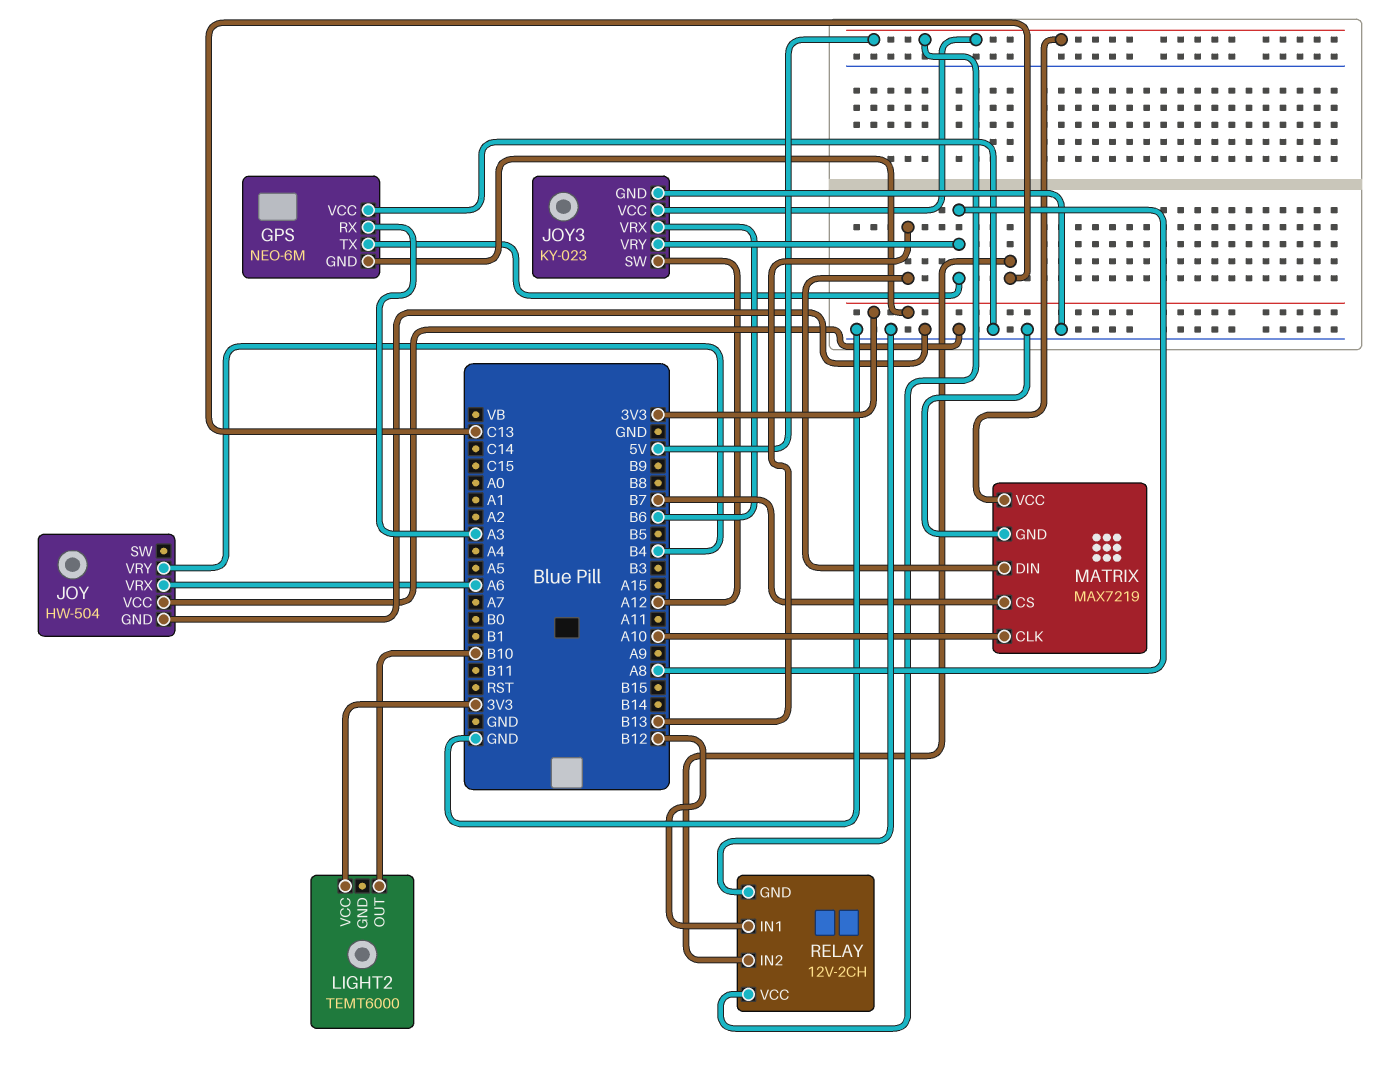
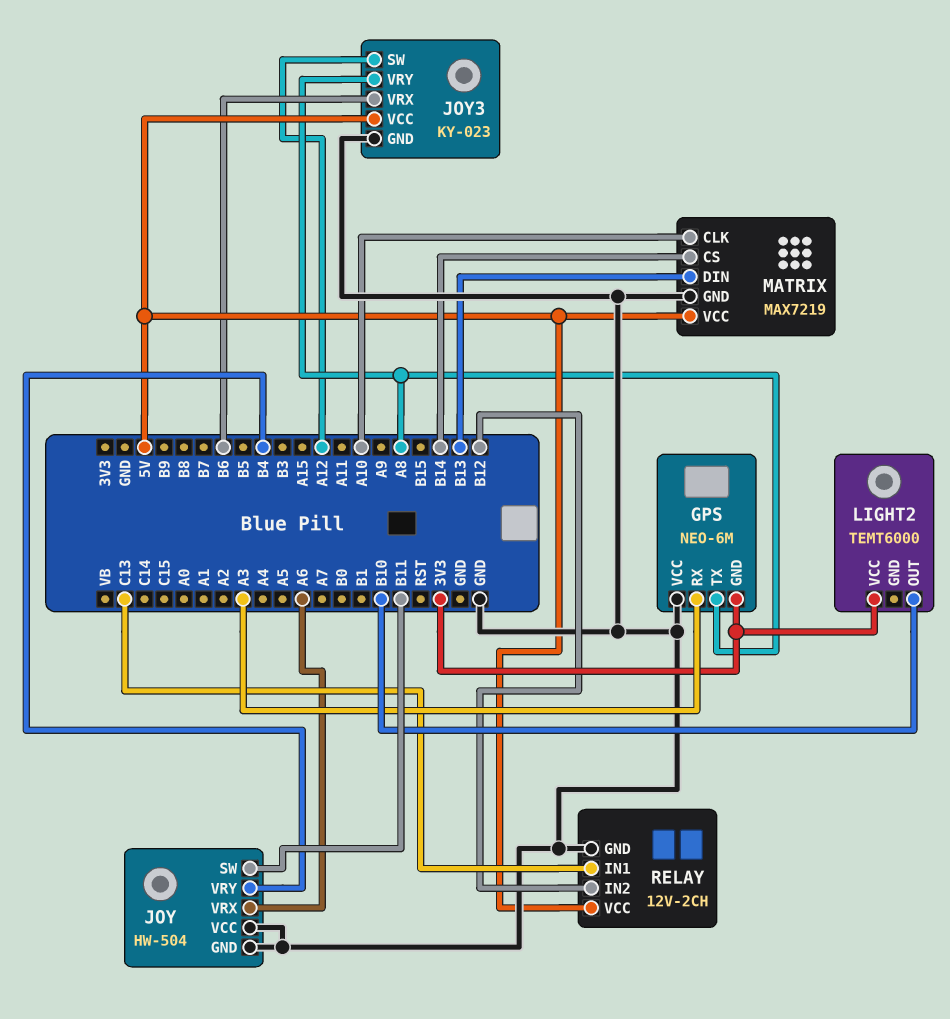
JOY pin SW: none -> B11
MATRIX pin CS: B7 -> B14
RELAY pin IN1: B12 -> C13
RELAY pin IN2: C13 -> B12

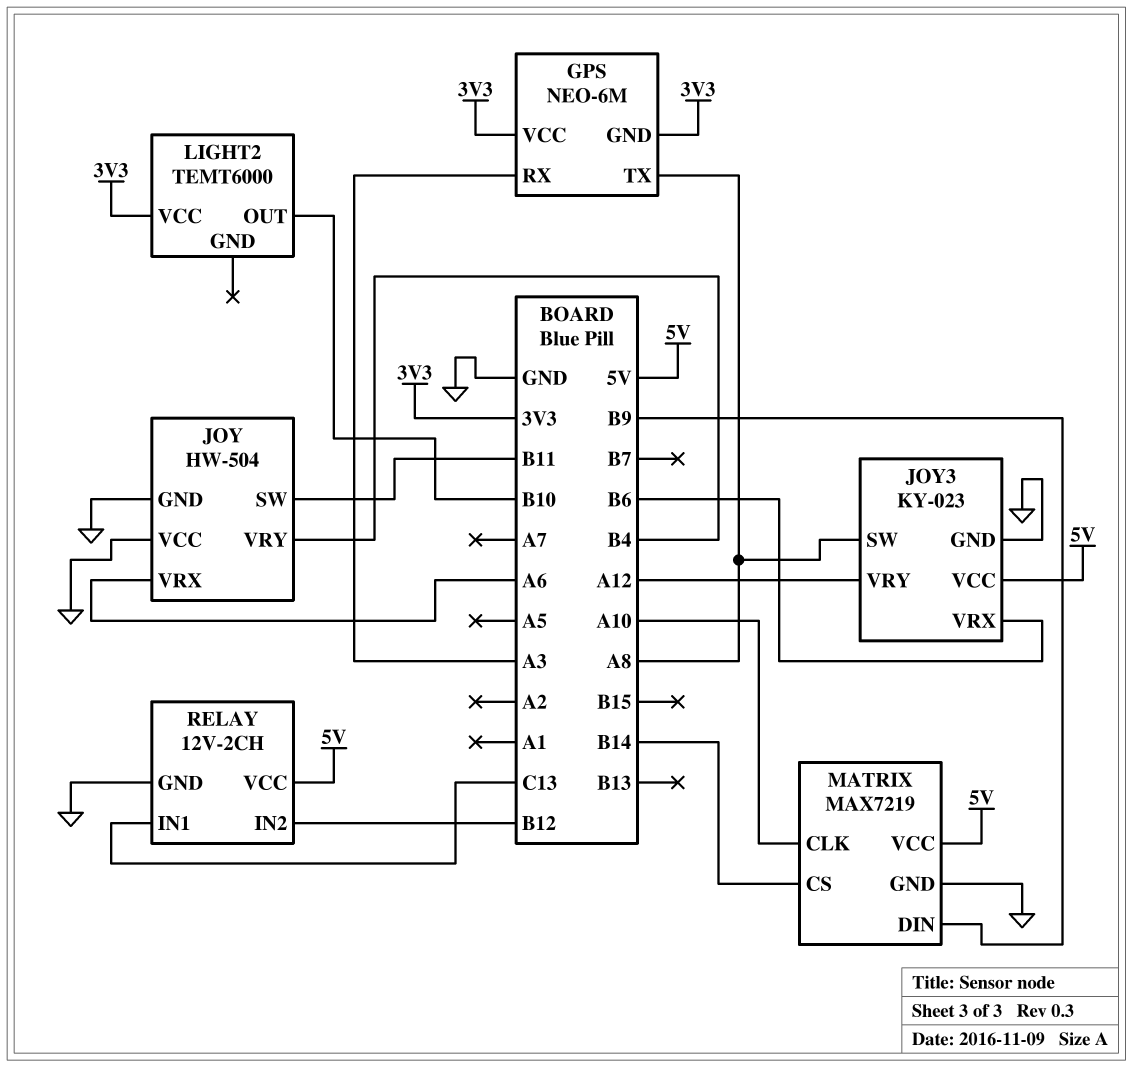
GPS pin VCC: GND -> 3V3
JOY3 pin SW: A12 -> A8
JOY3 pin VRY: A8 -> A12
MATRIX pin DIN: B13 -> B9

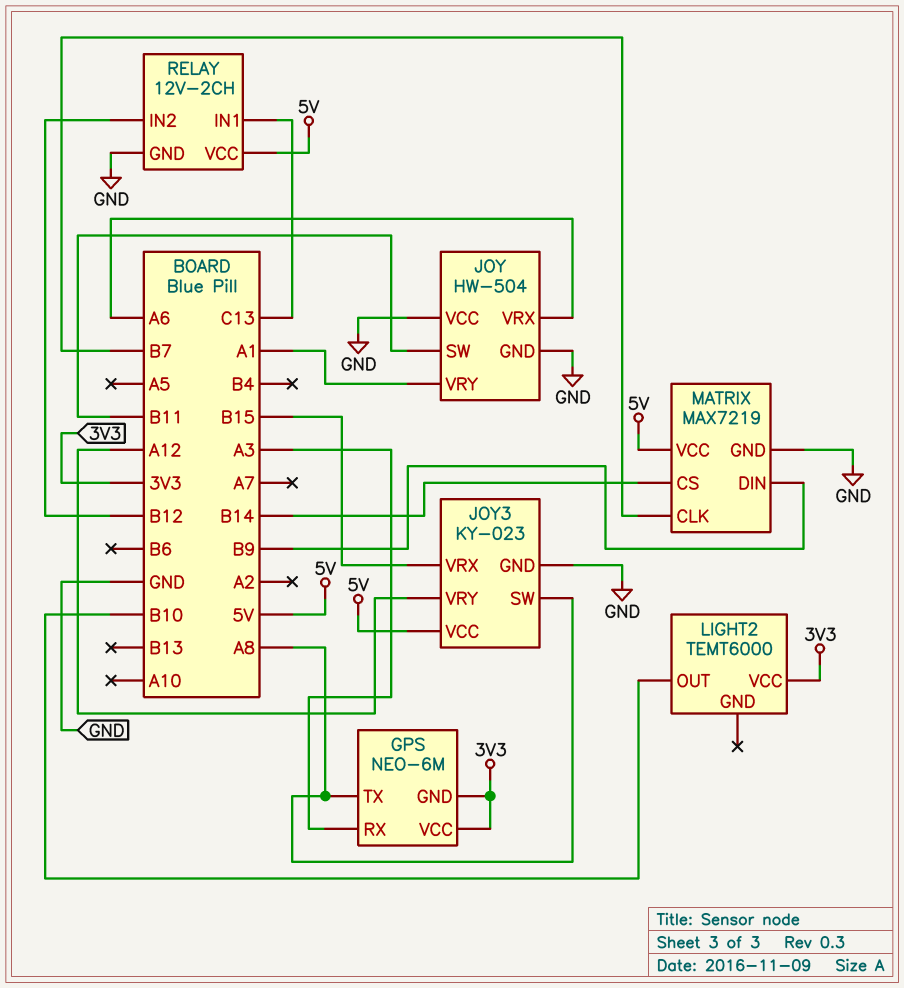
JOY pin VRY: B4 -> A1
JOY3 pin VRX: B6 -> B15
MATRIX pin CLK: A10 -> B7

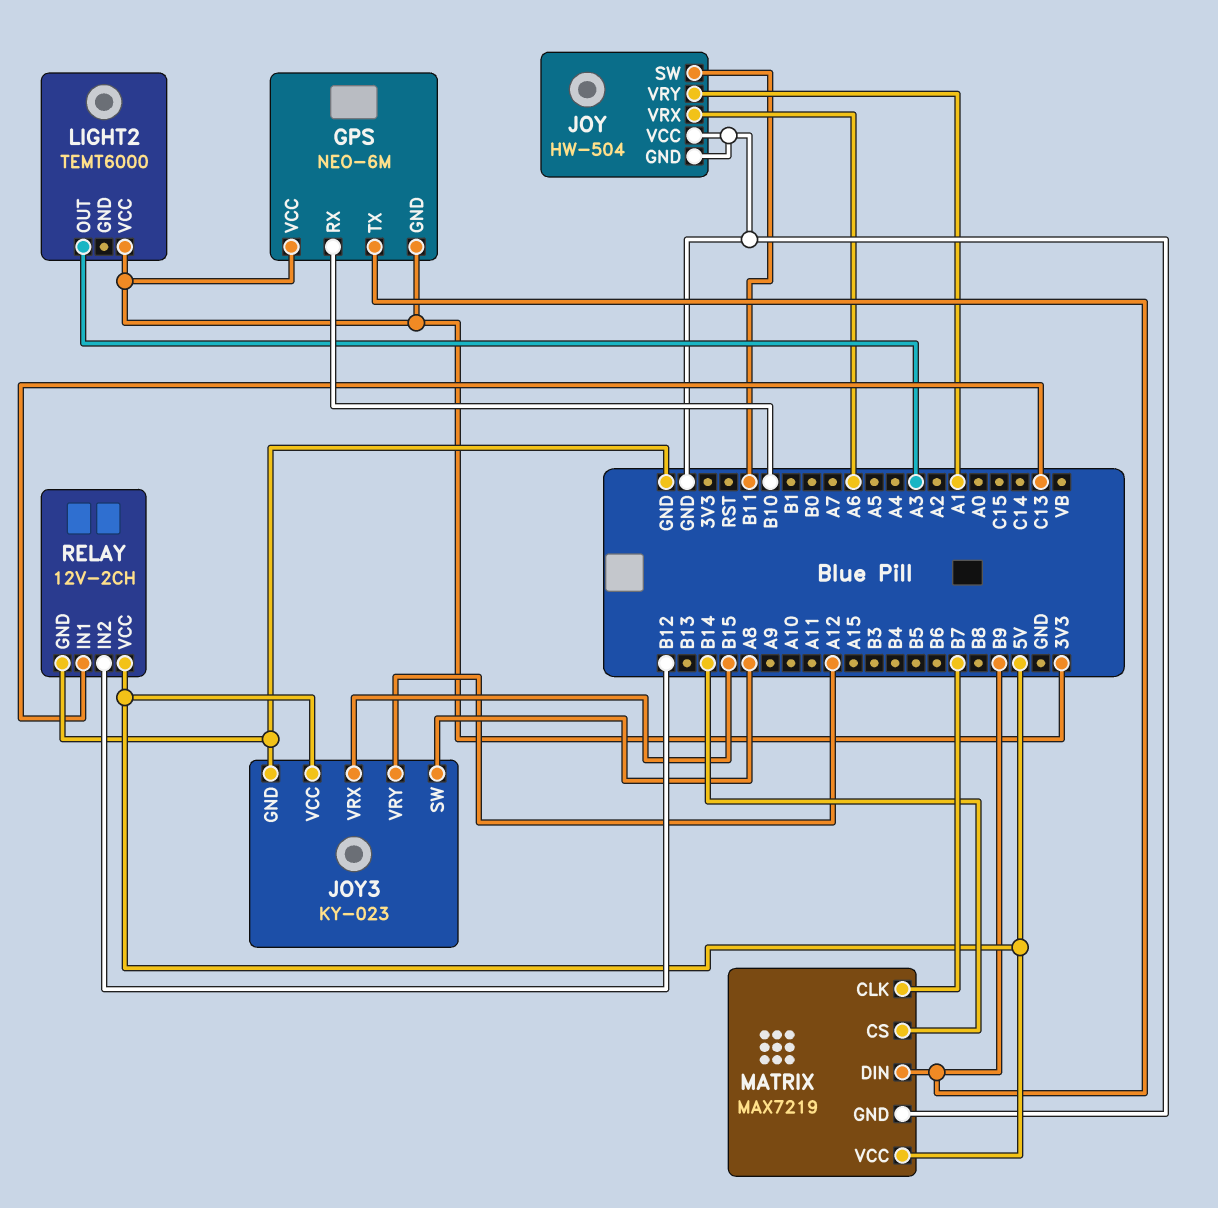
GPS pin RX: A3 -> B10
GPS pin TX: A8 -> B9
LIGHT2 pin OUT: B10 -> A3

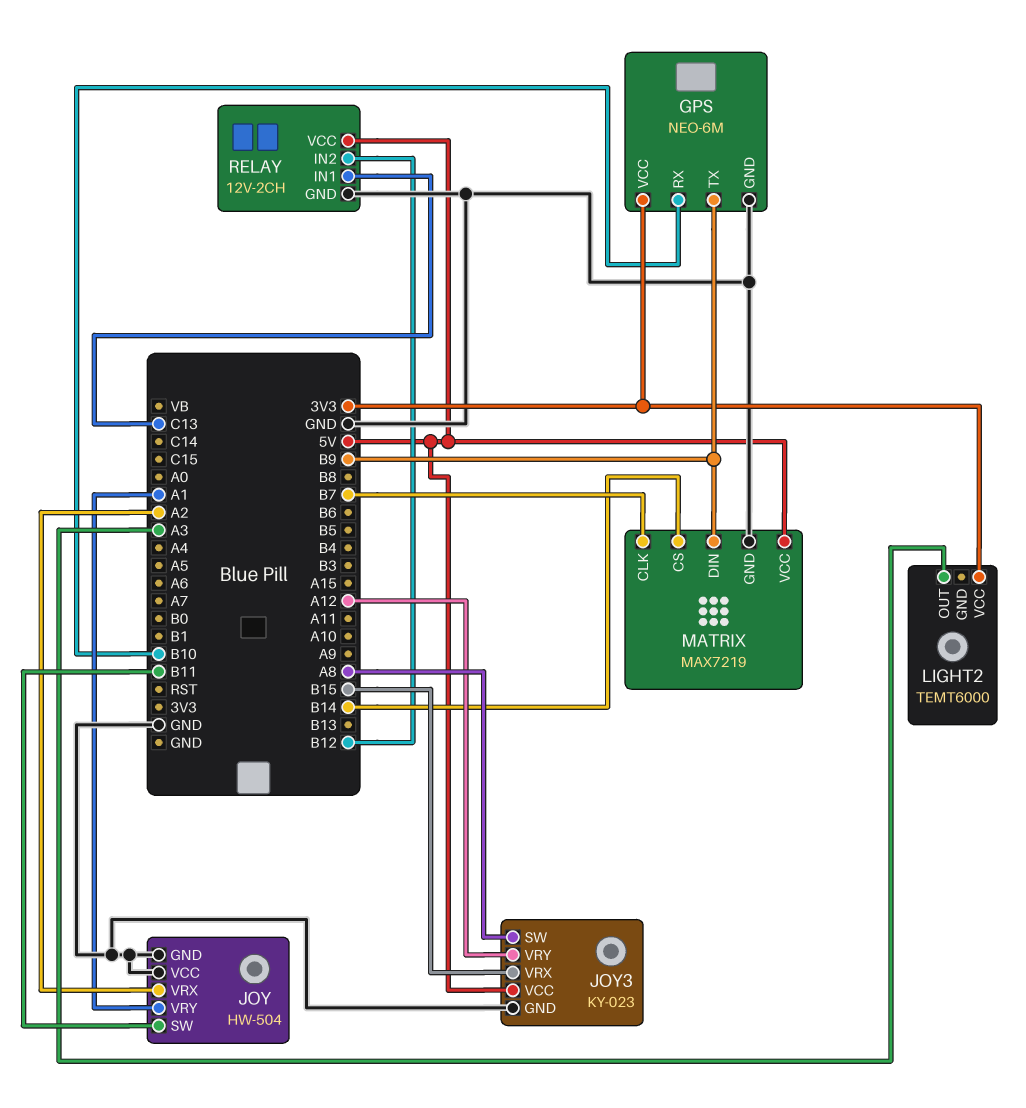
GPS pin GND: 3V3 -> GND
JOY pin VRX: A6 -> A2

